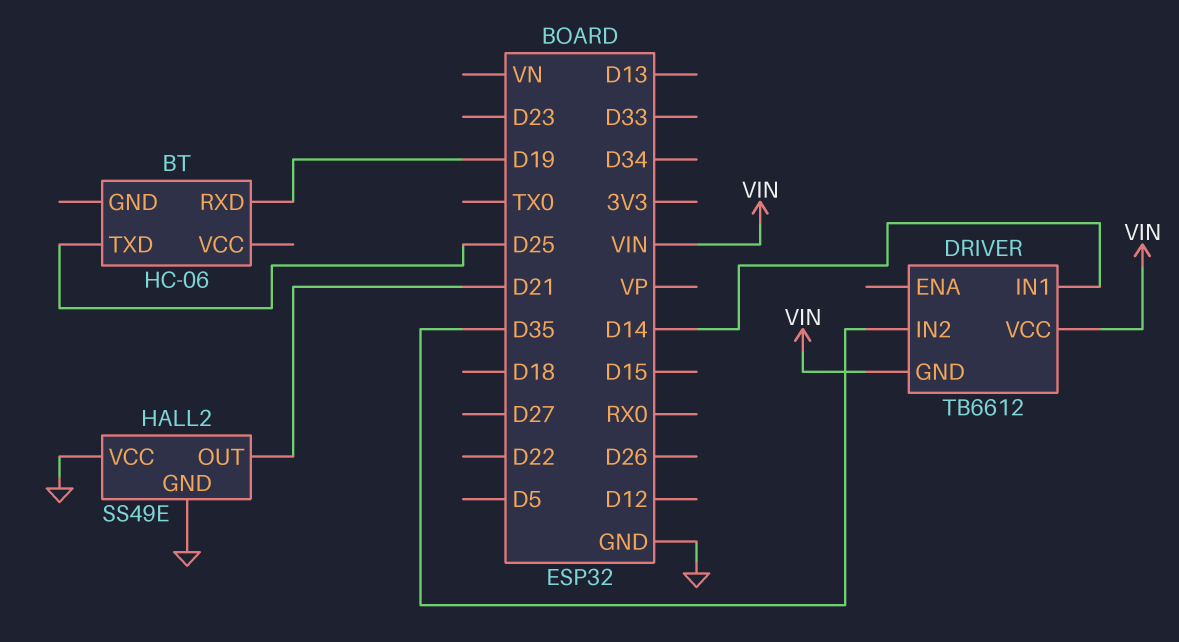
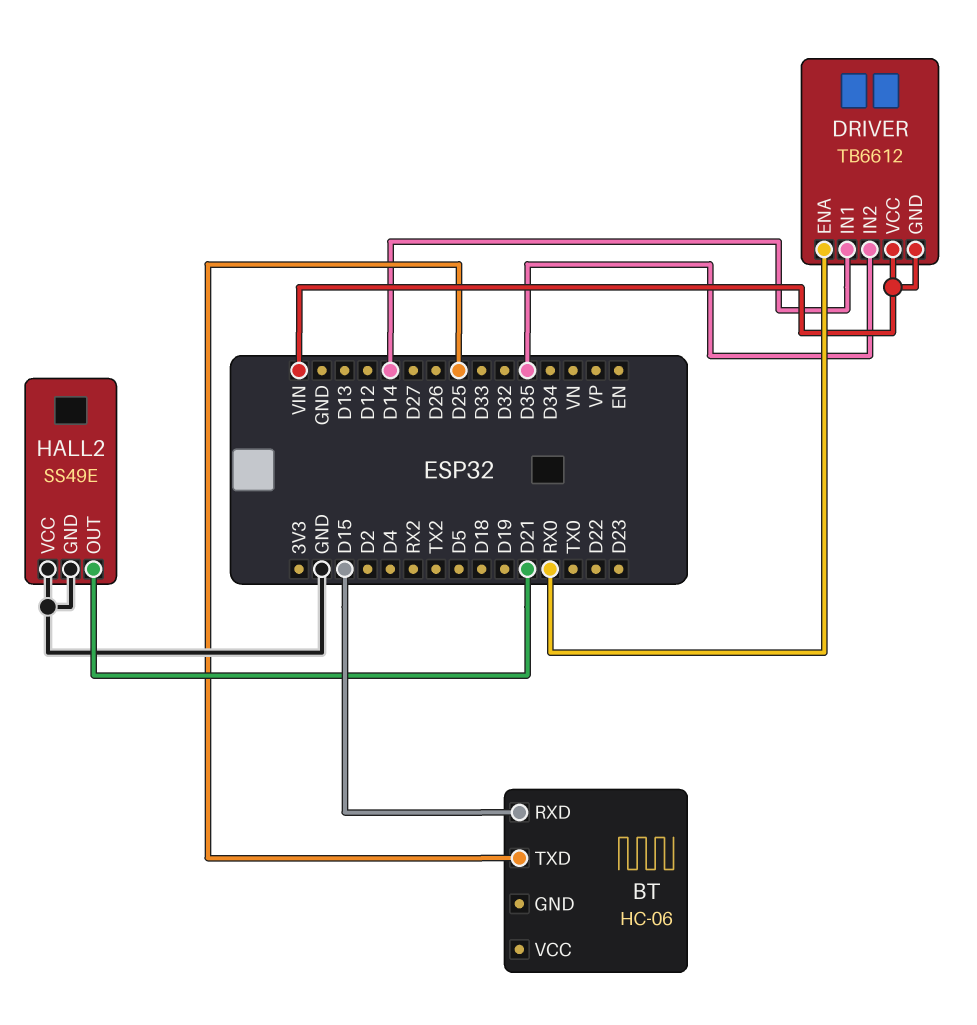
BT pin RXD: D19 -> D15
DRIVER pin ENA: none -> RX0

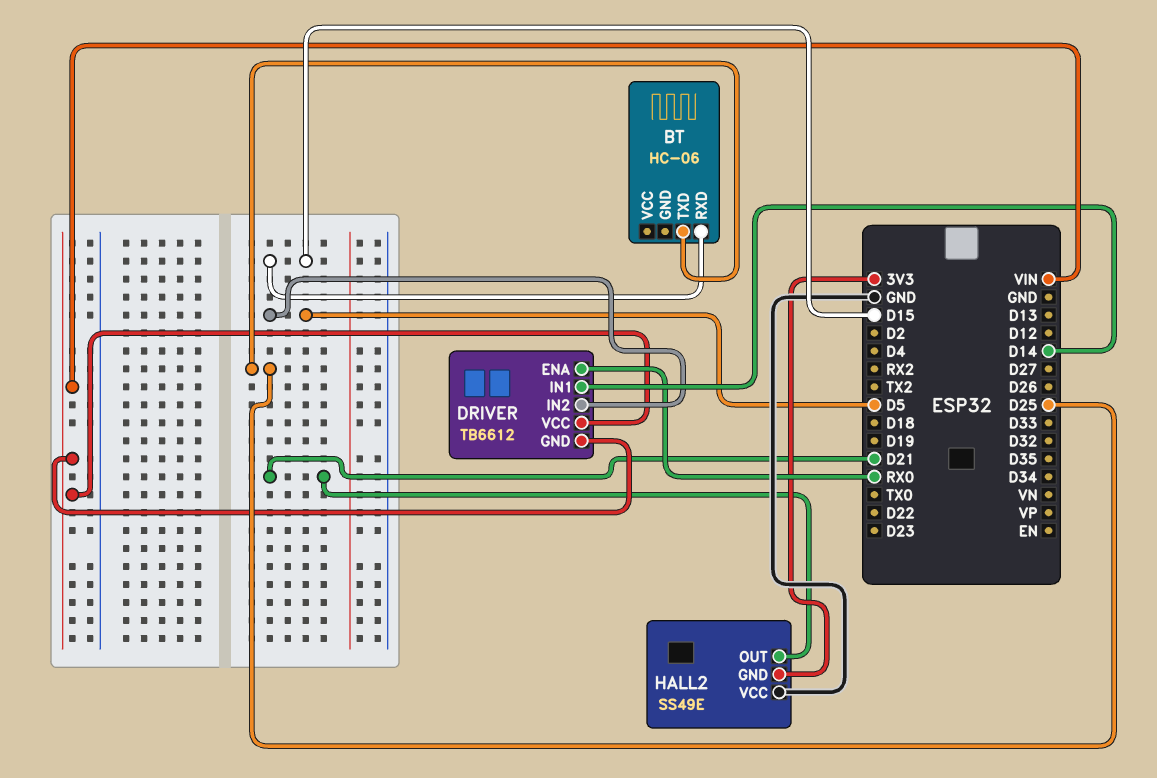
DRIVER pin IN2: D35 -> D5
HALL2 pin GND: GND -> 3V3

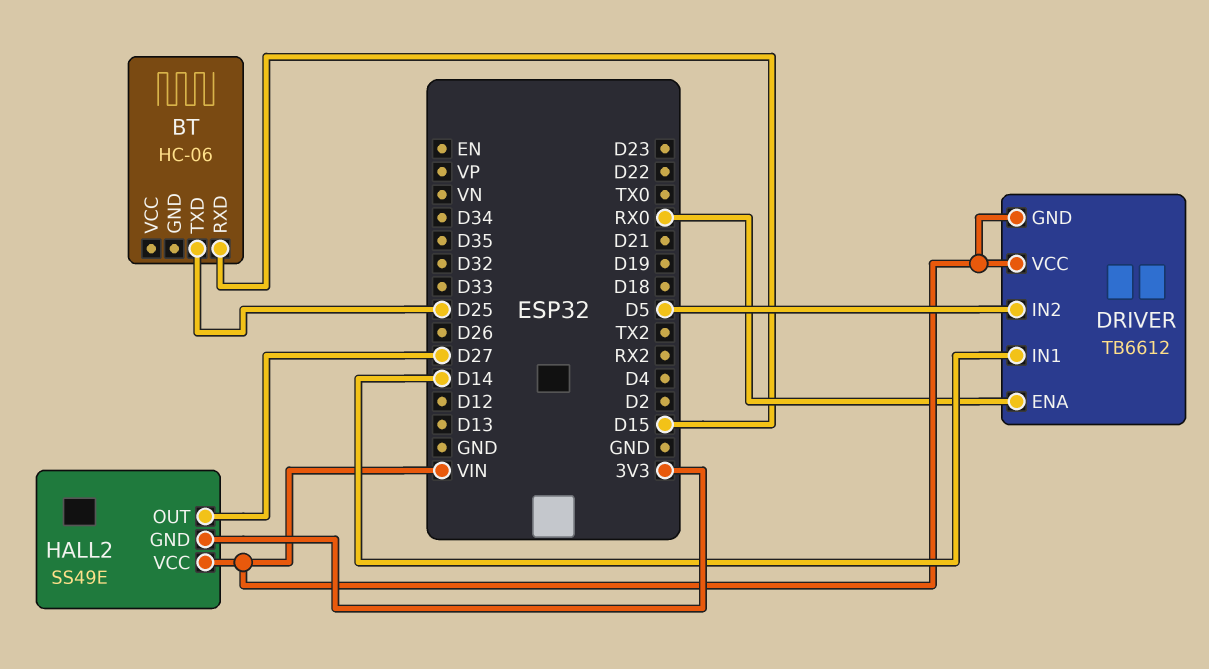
HALL2 pin OUT: D21 -> D27
HALL2 pin VCC: GND -> VIN

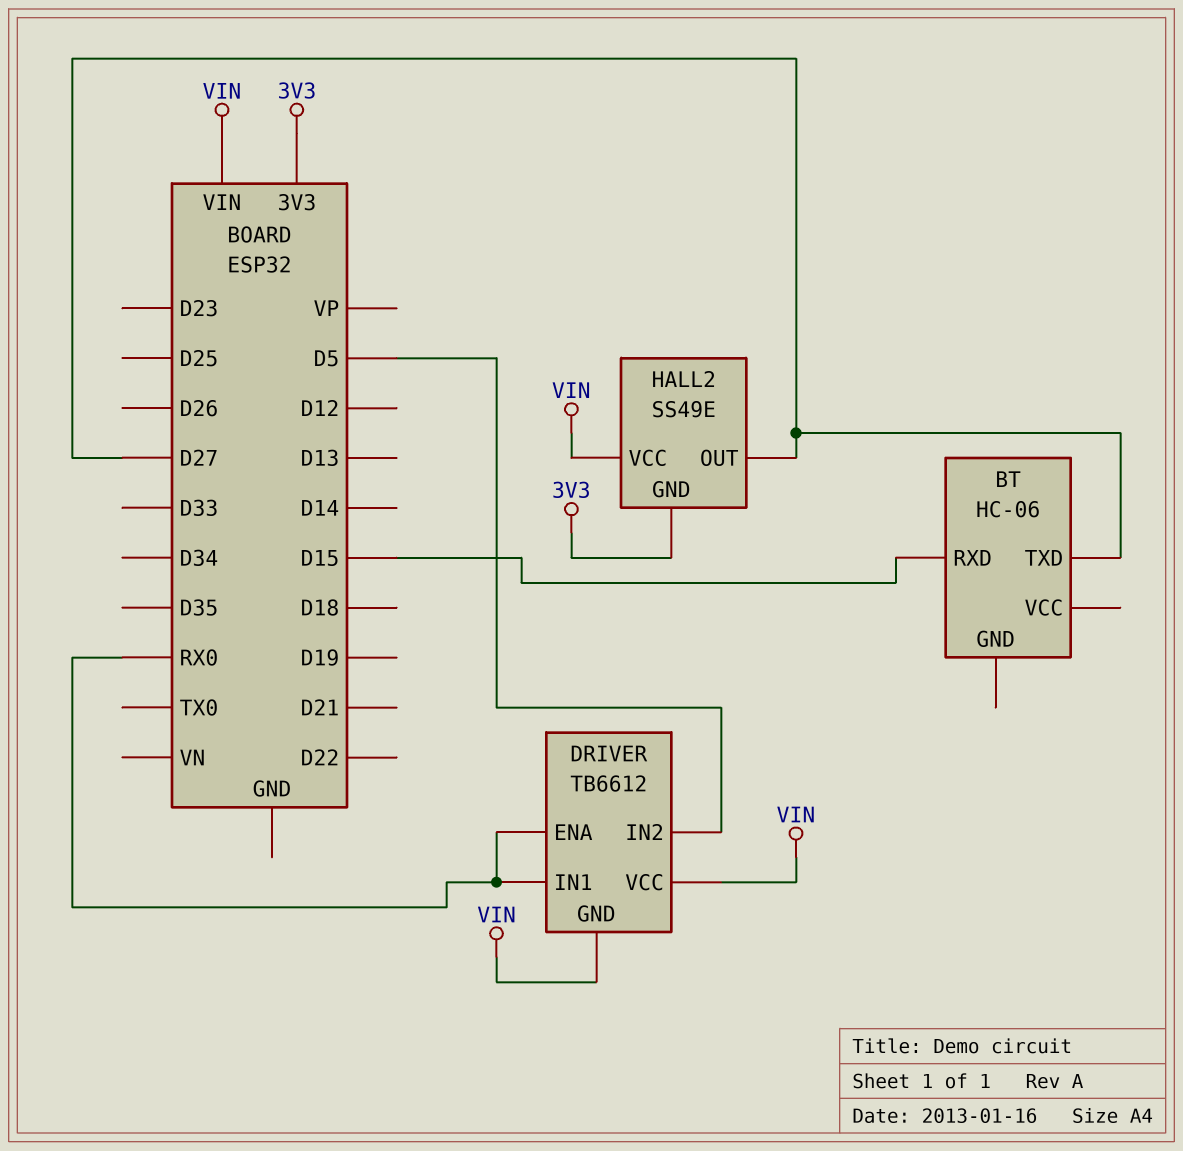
BT pin TXD: D25 -> D27
DRIVER pin IN1: D14 -> RX0

